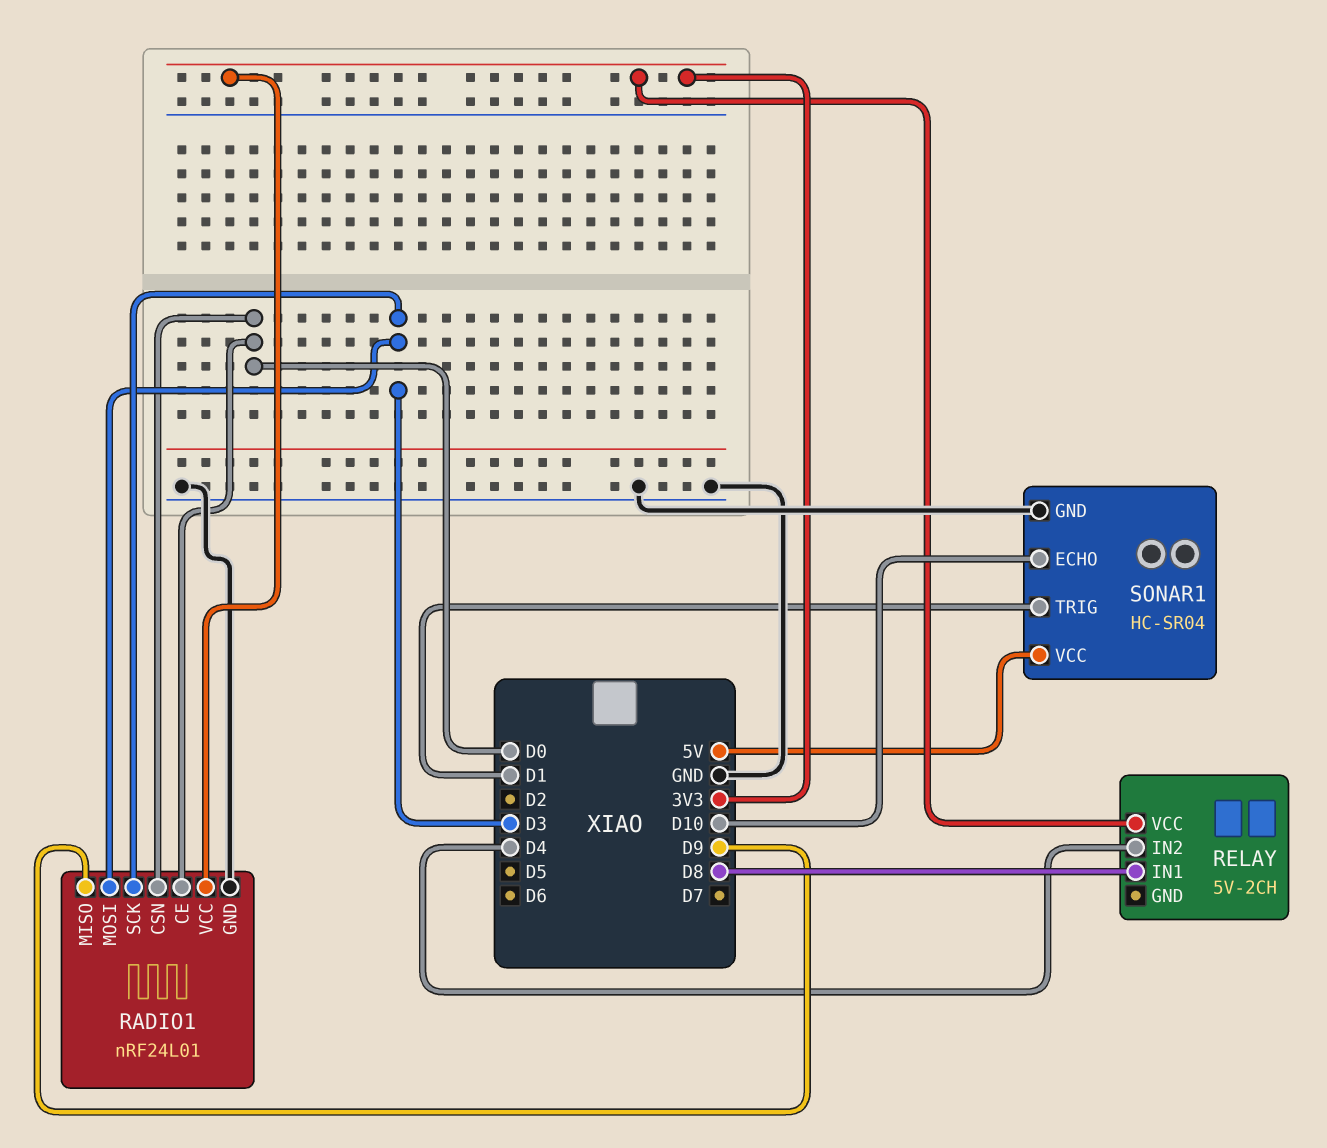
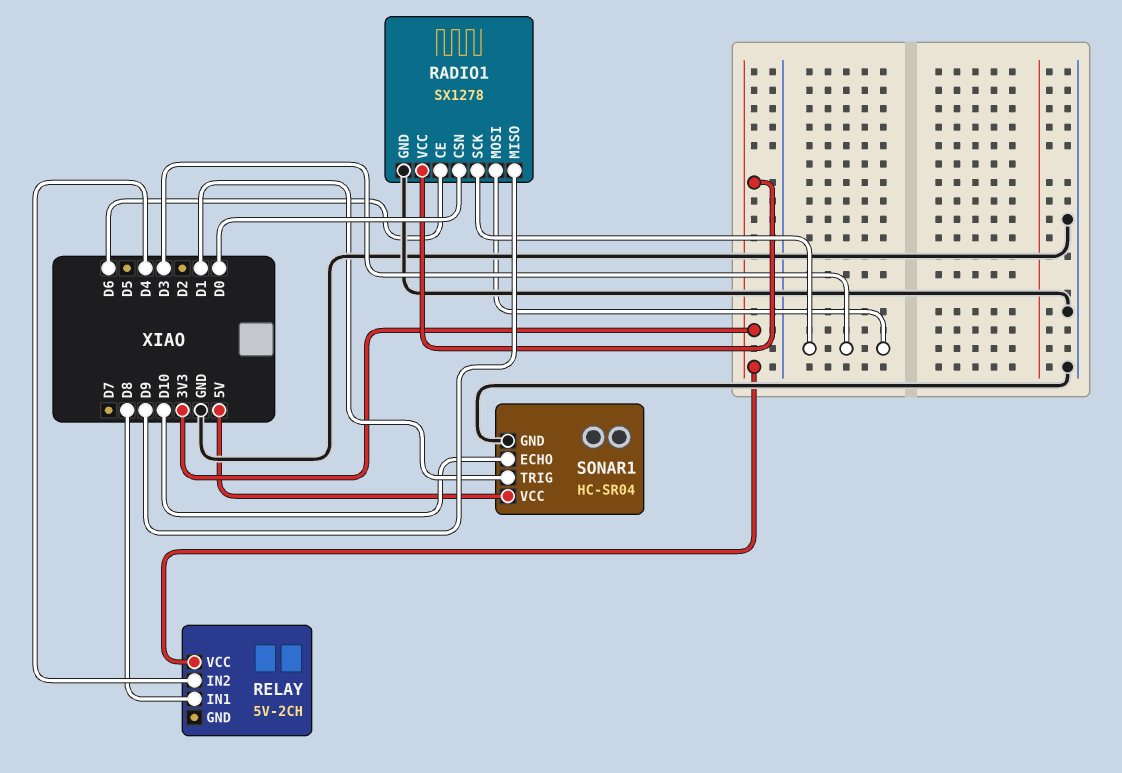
RADIO1: nRF24L01 -> SX1278
RADIO1 pin CE: D0 -> D6

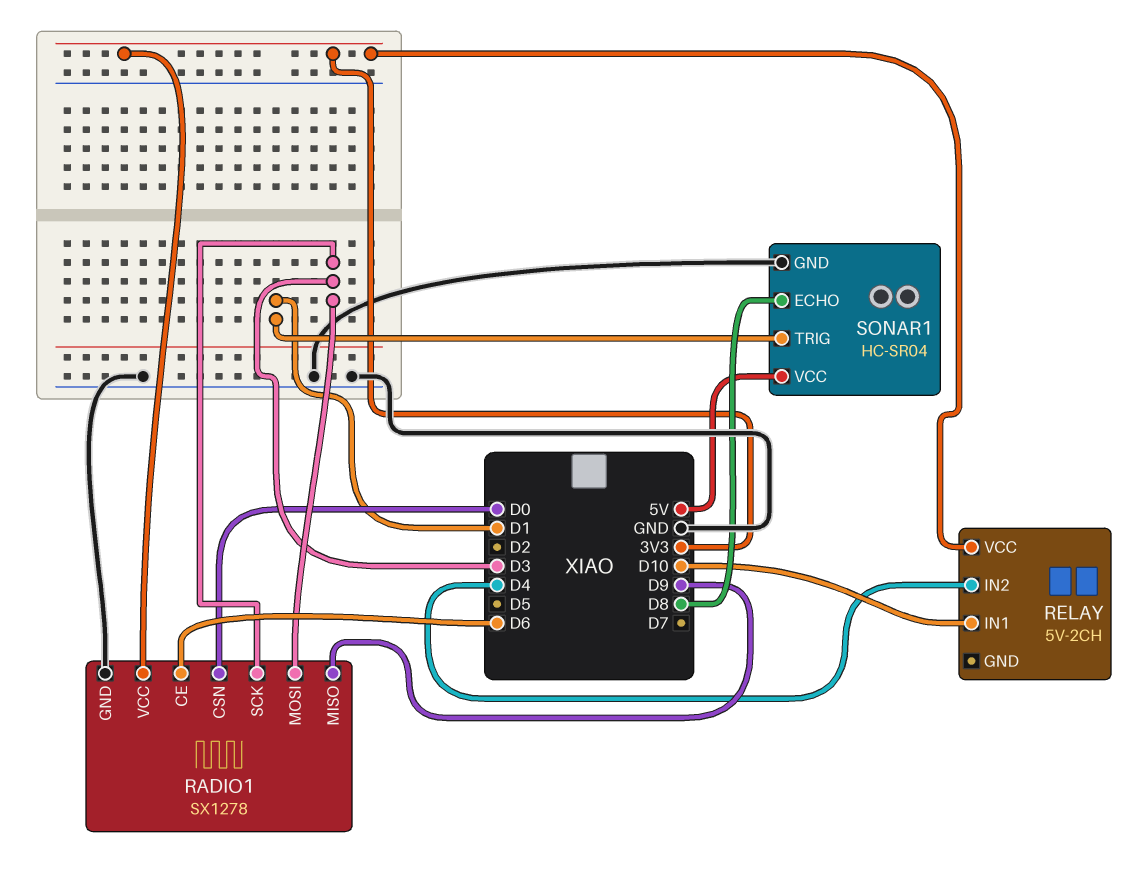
RELAY pin IN1: D8 -> D10
SONAR1 pin ECHO: D10 -> D8

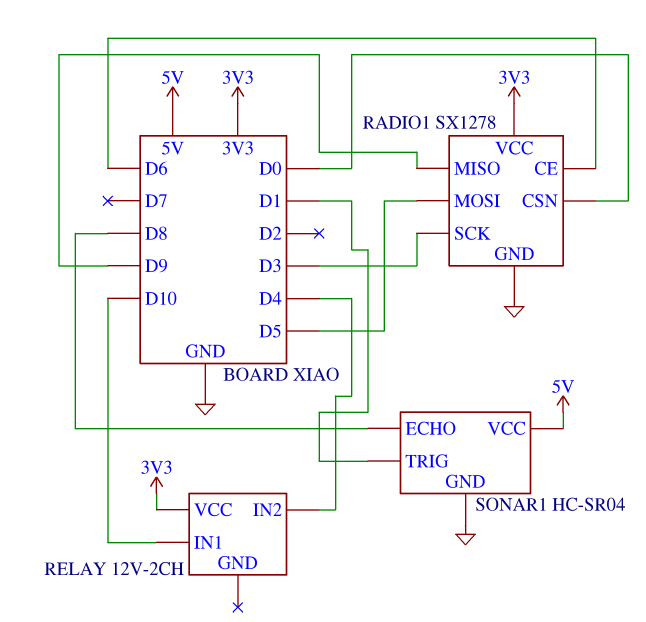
RADIO1 pin MOSI: D3 -> D5
RELAY: 5V-2CH -> 12V-2CH

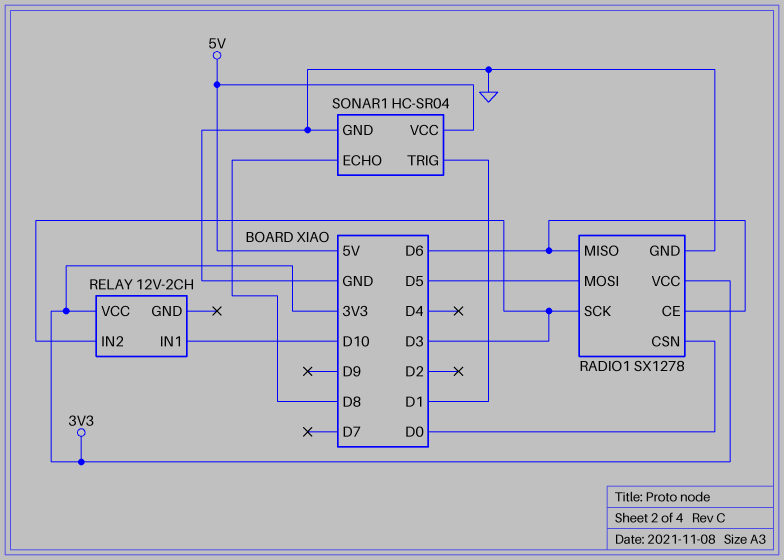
RADIO1 pin MISO: D9 -> D6
RELAY pin IN2: D4 -> D3

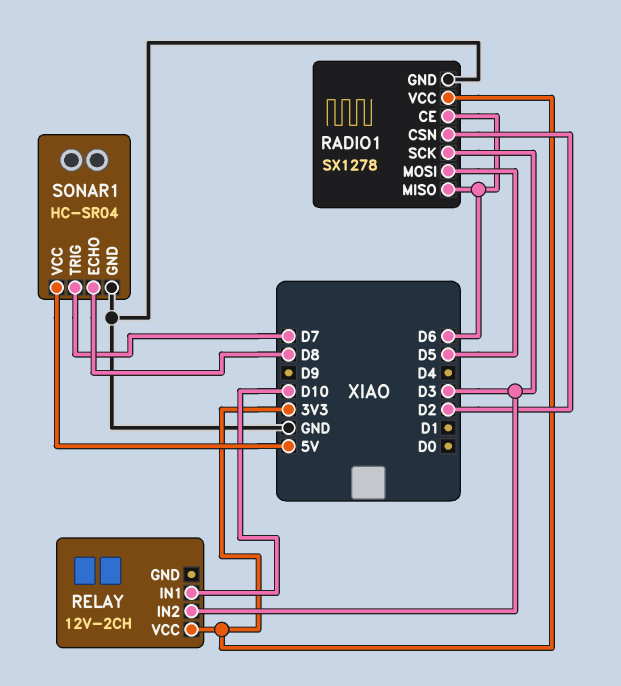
RADIO1 pin CSN: D0 -> D2
SONAR1 pin TRIG: D1 -> D7

